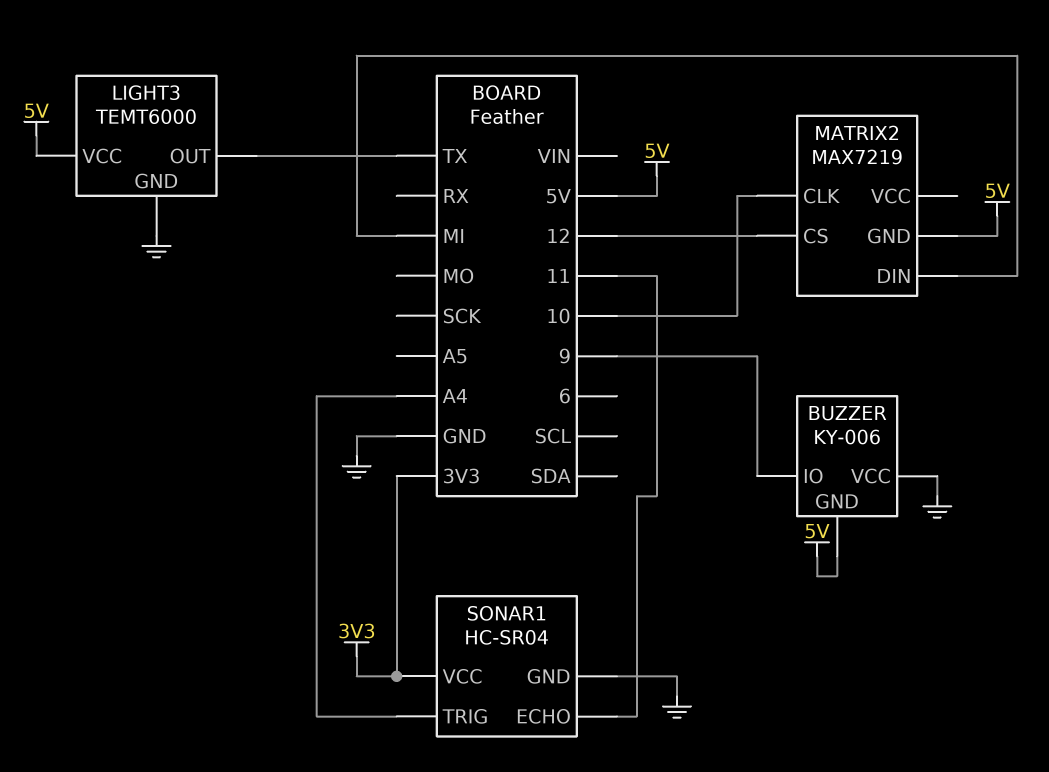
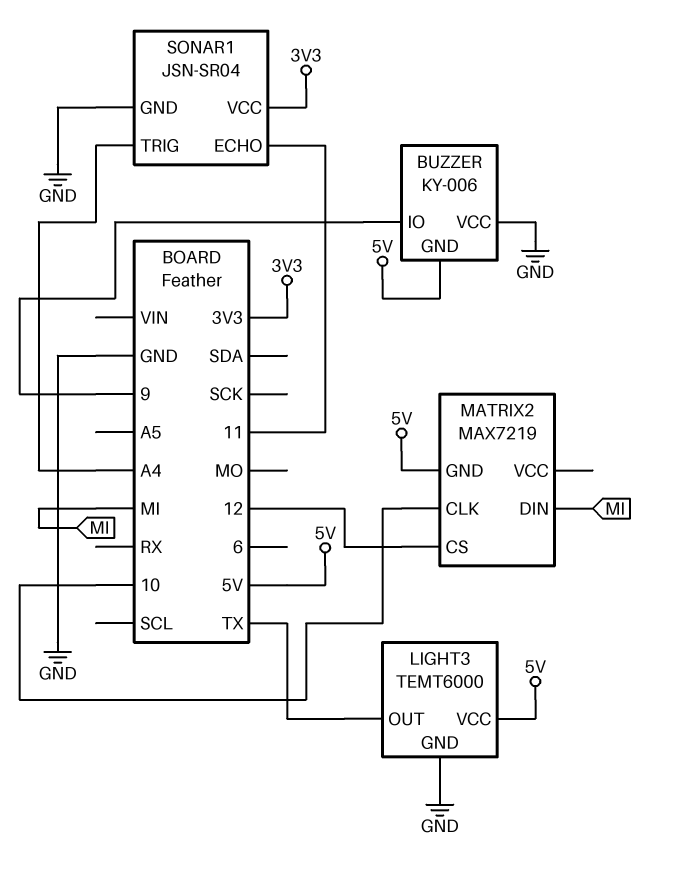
SONAR1: HC-SR04 -> JSN-SR04

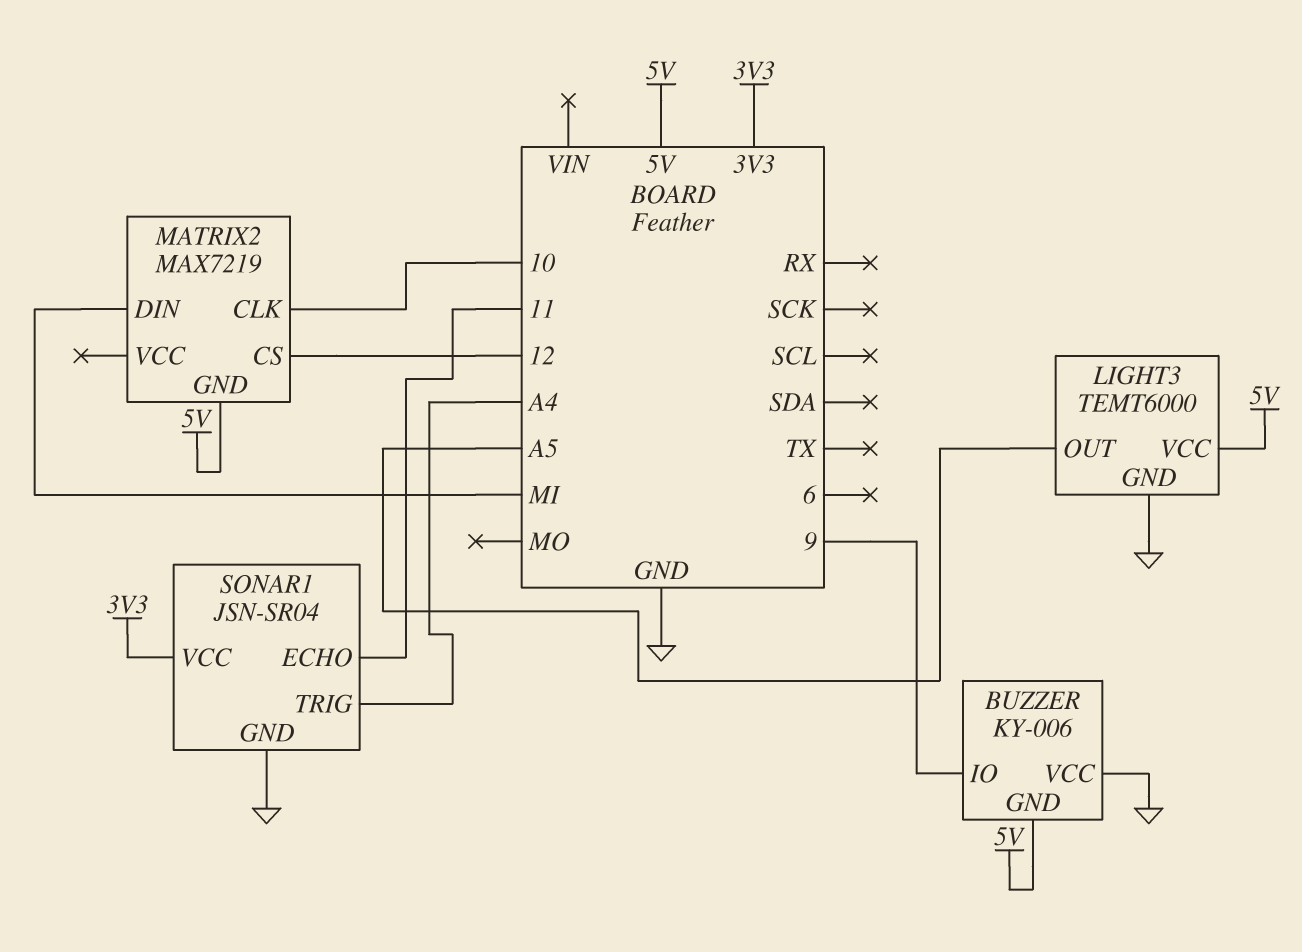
LIGHT3 pin OUT: TX -> A5

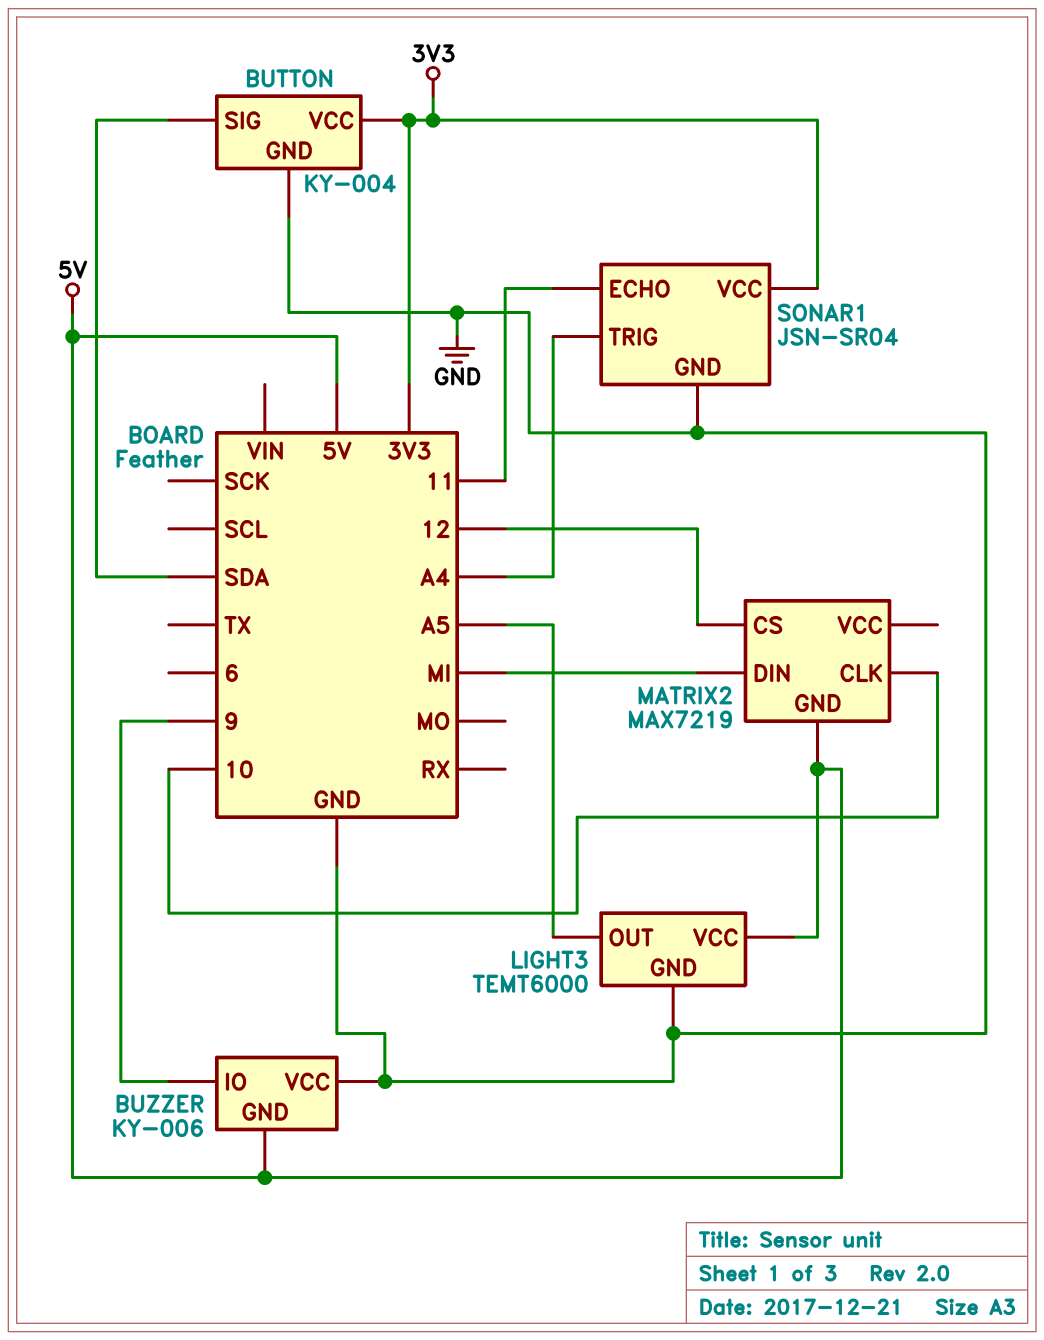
BUTTON: none -> KY-004
BUTTON pin GND: none -> GND
BUTTON pin SIG: none -> SDA
BUTTON pin VCC: none -> 3V3

